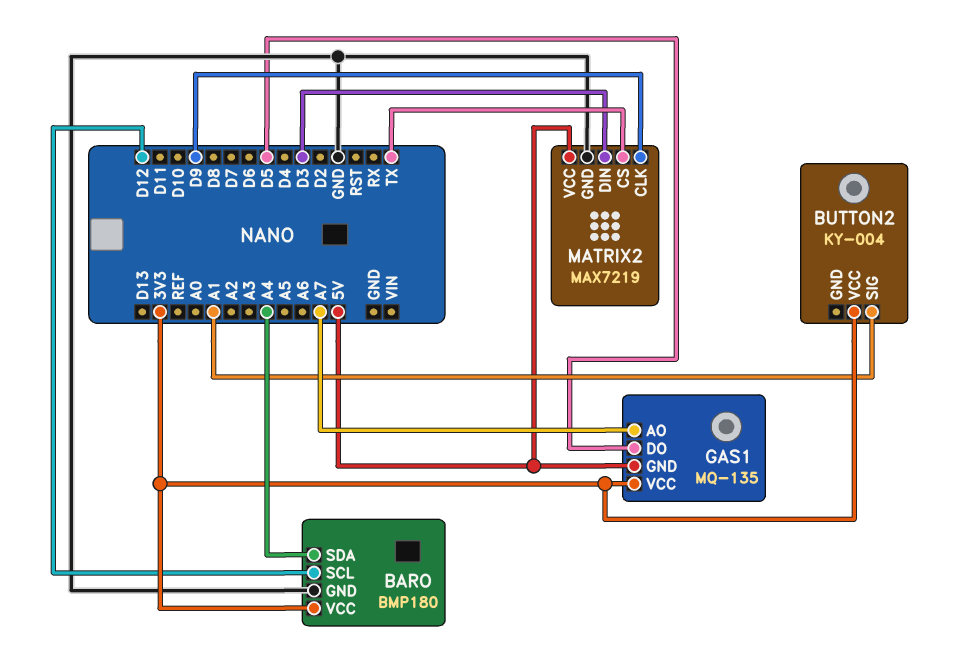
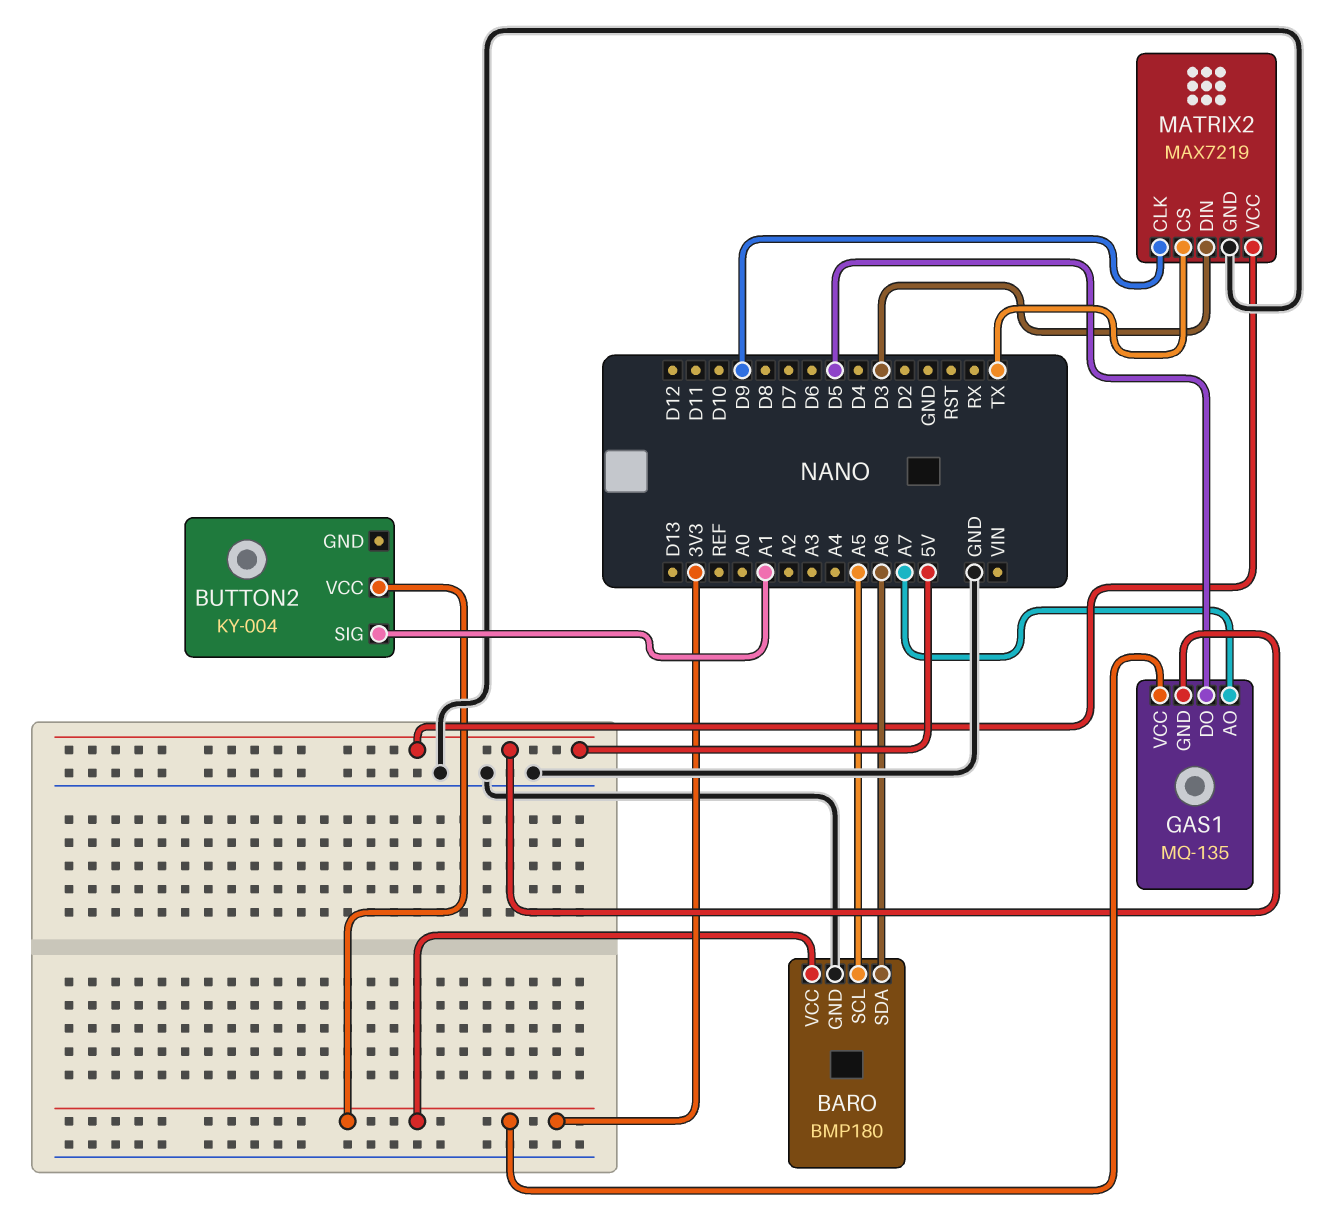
BARO pin SCL: D12 -> A5
BARO pin SDA: A4 -> A6

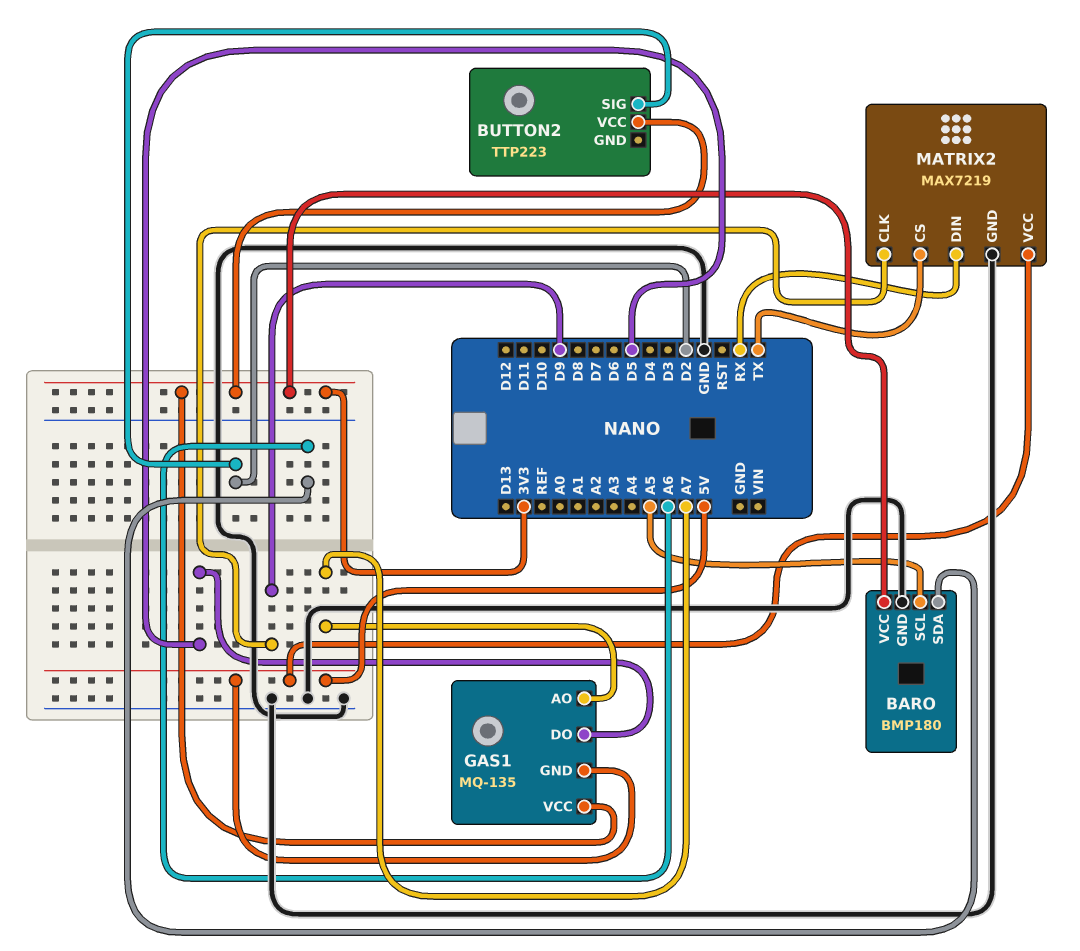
BUTTON2: KY-004 -> TTP223
BUTTON2 pin SIG: A1 -> D2
MATRIX2 pin DIN: D3 -> RX

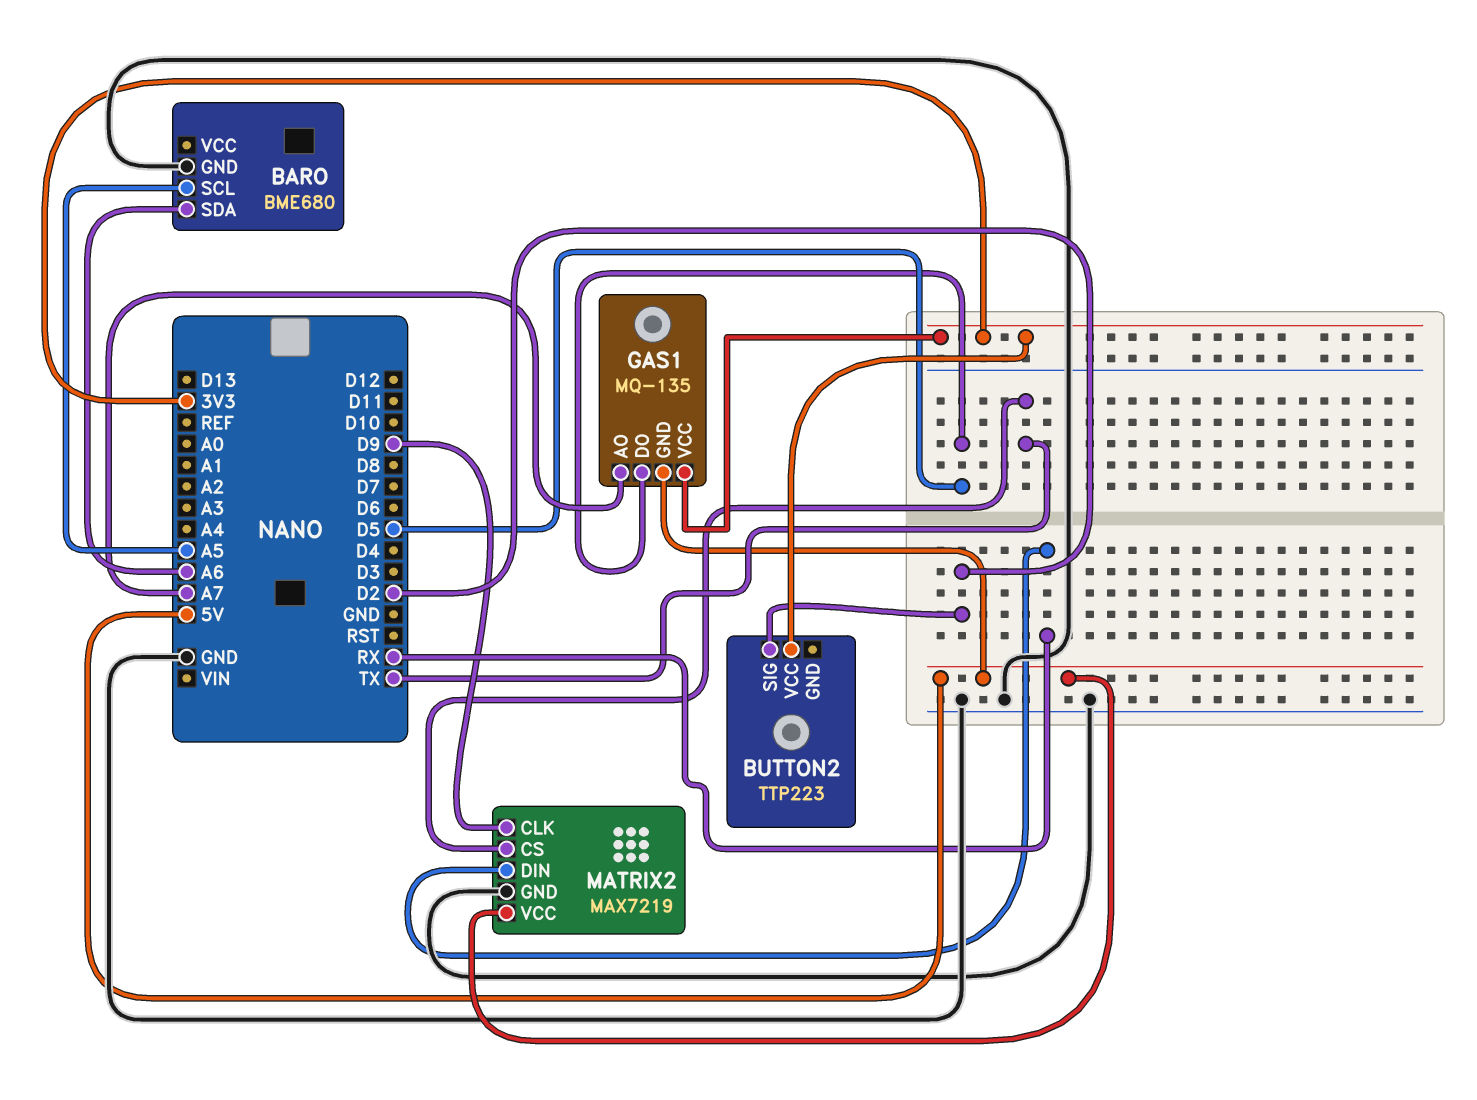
BARO: BMP180 -> BME680
BARO pin VCC: 3V3 -> none

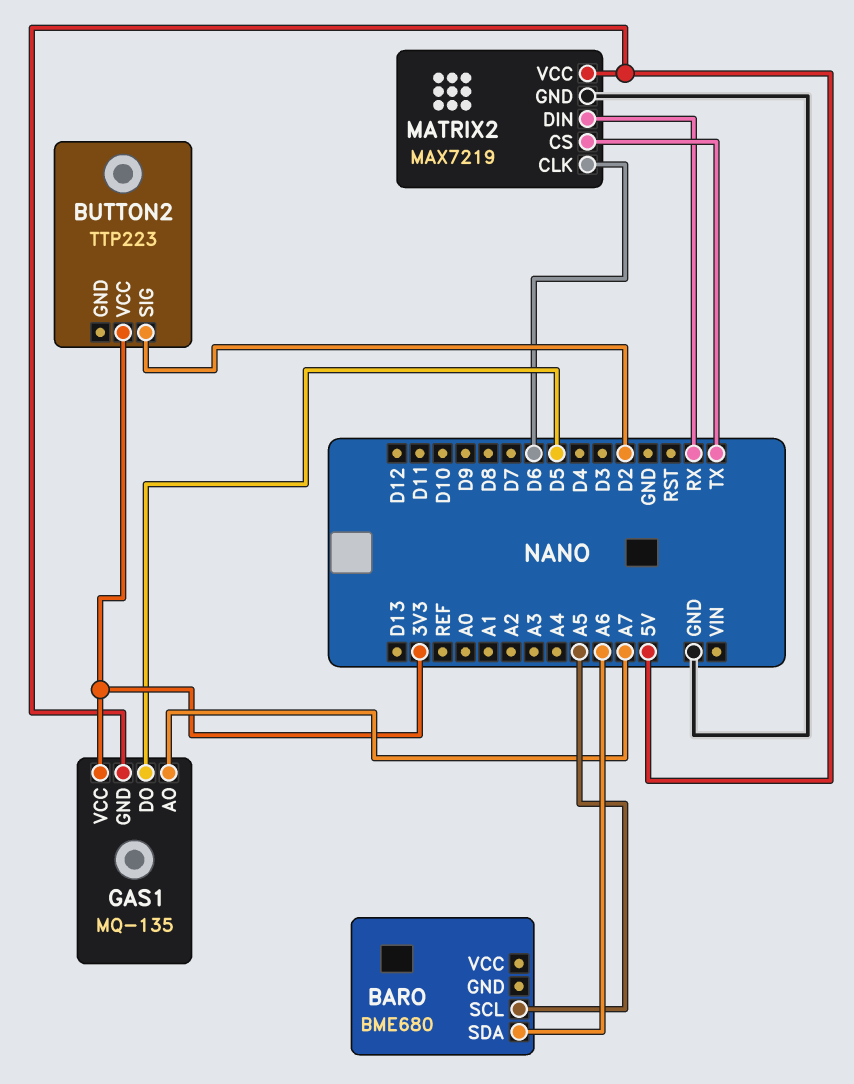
BARO pin GND: GND -> none
MATRIX2 pin CLK: D9 -> D6

